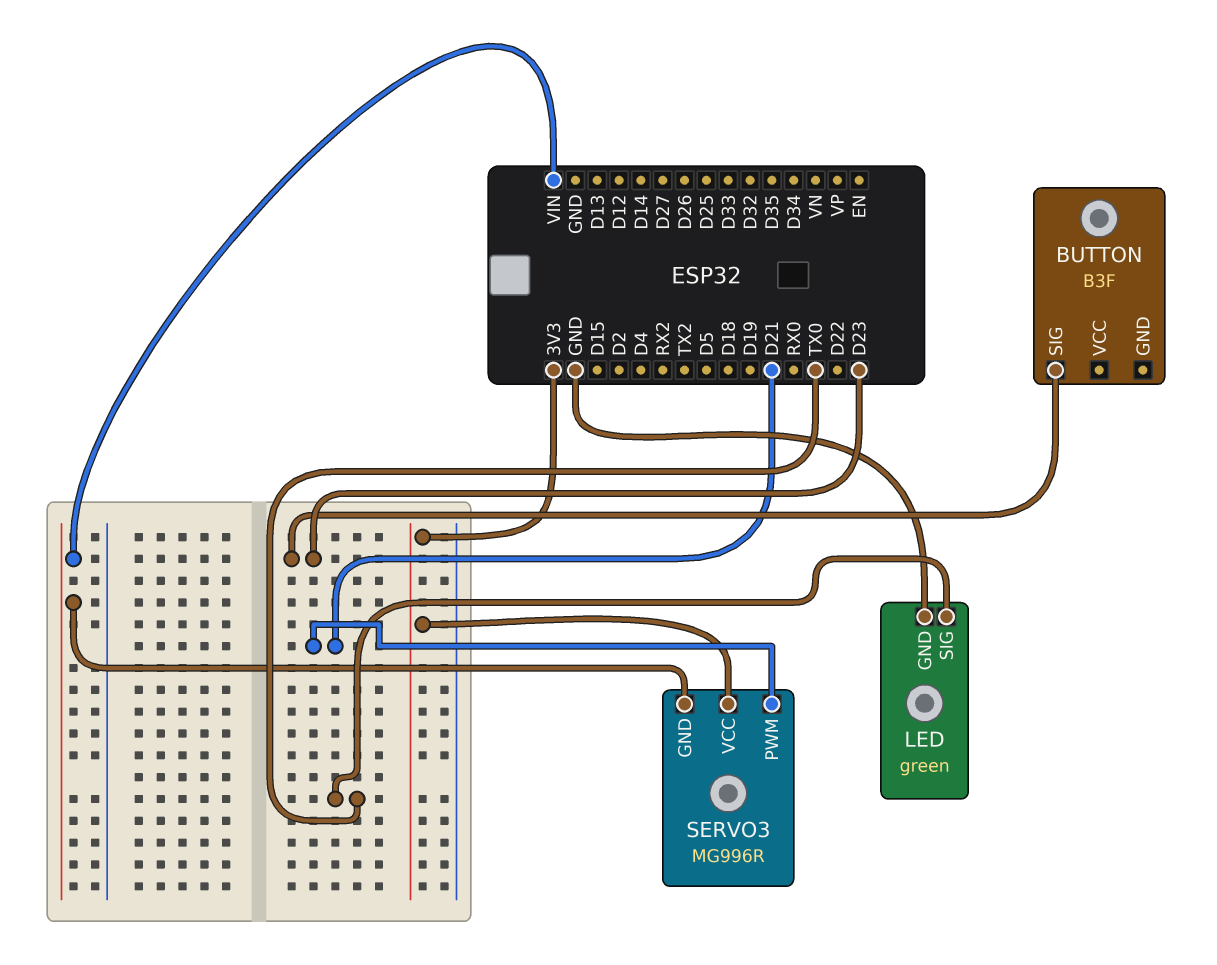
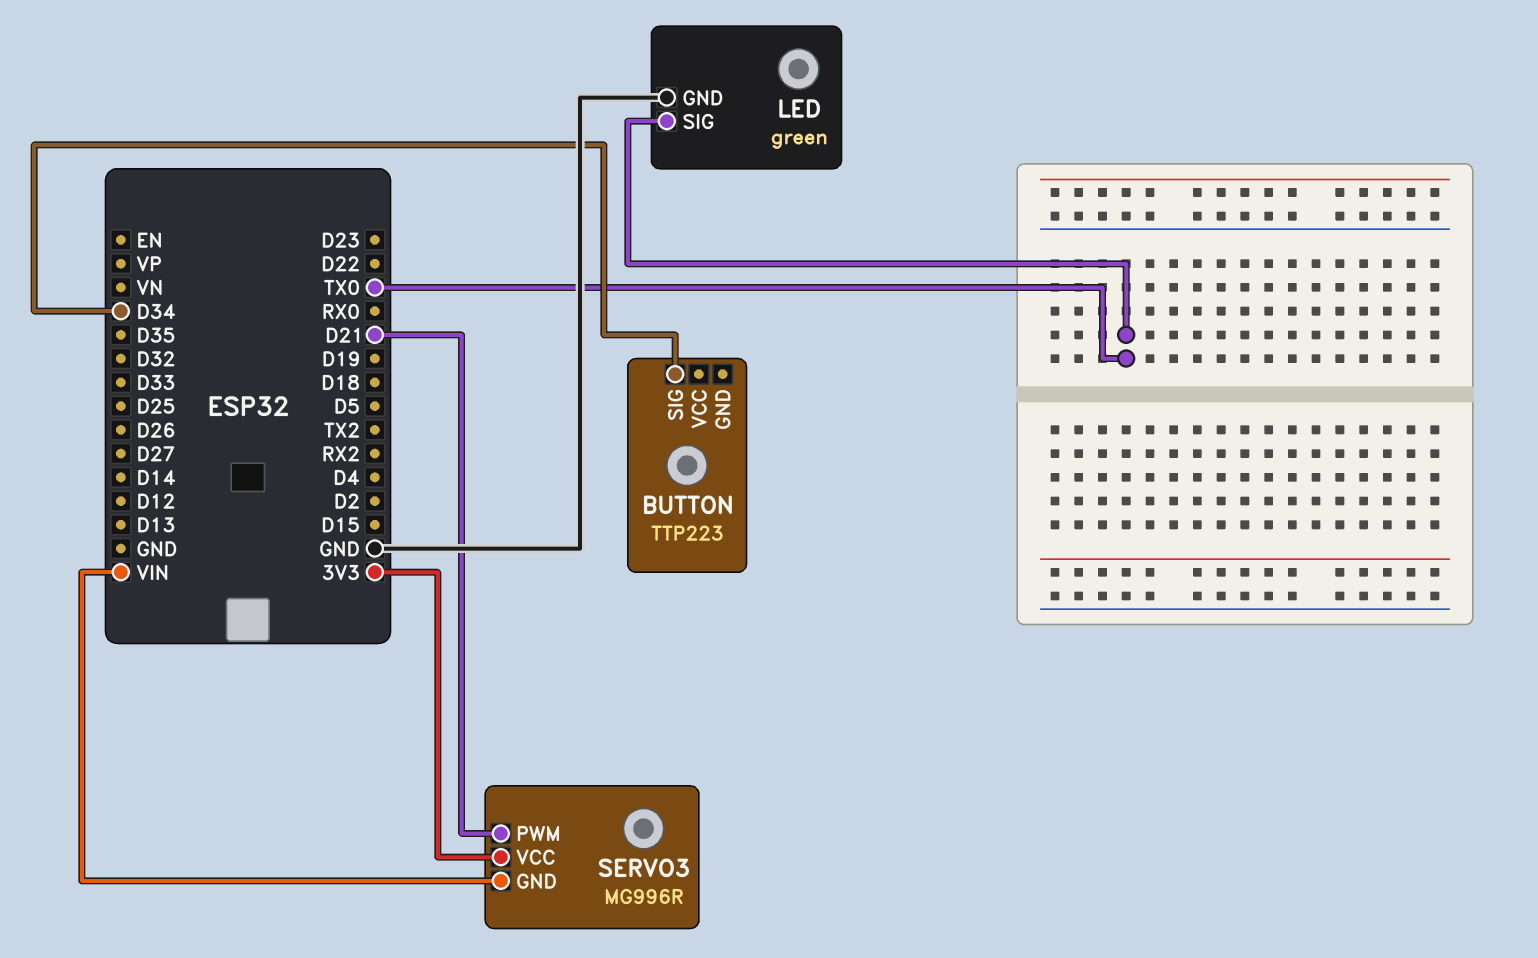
BUTTON: B3F -> TTP223
BUTTON pin SIG: D23 -> D34

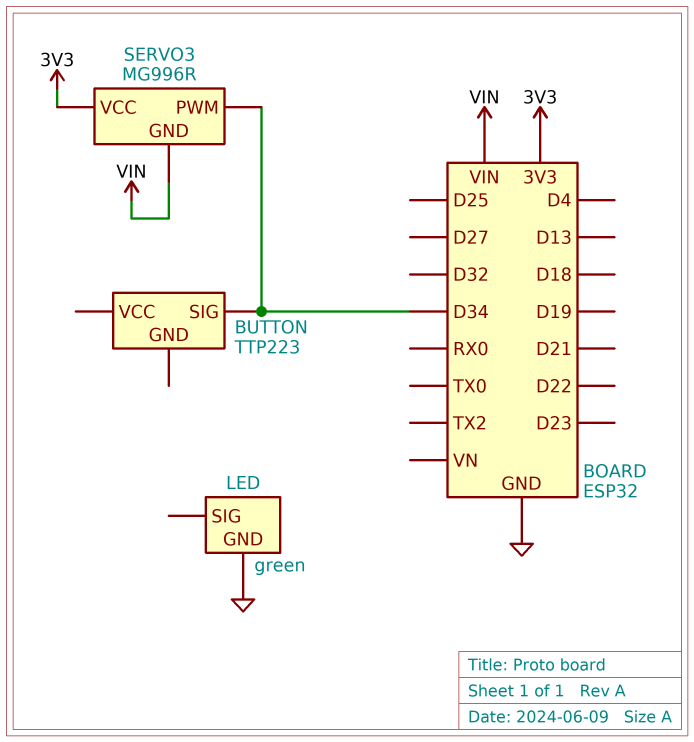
LED pin SIG: TX0 -> none
SERVO3 pin PWM: D21 -> D34

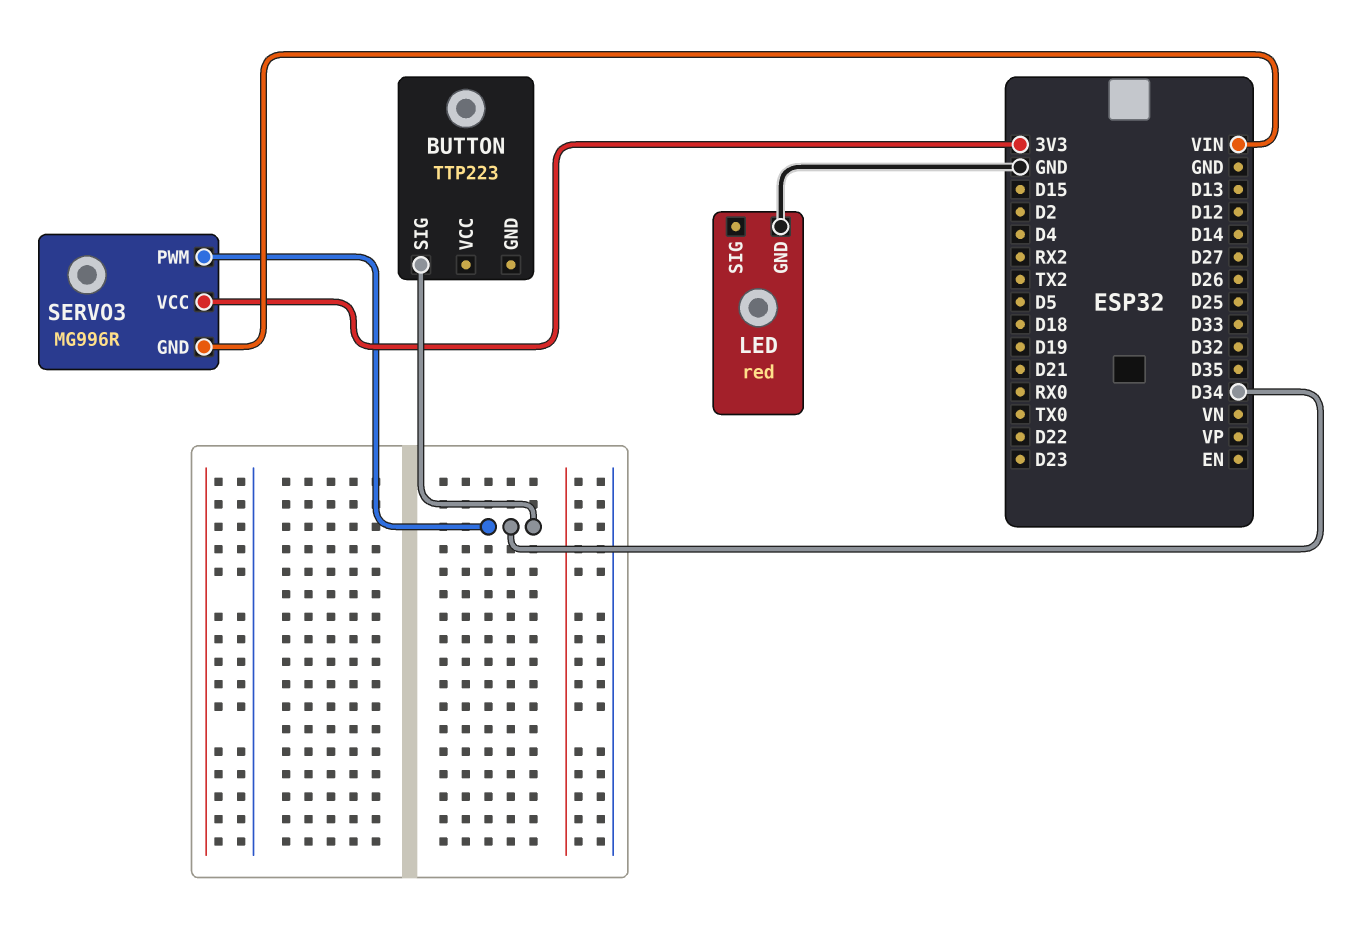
LED: green -> red

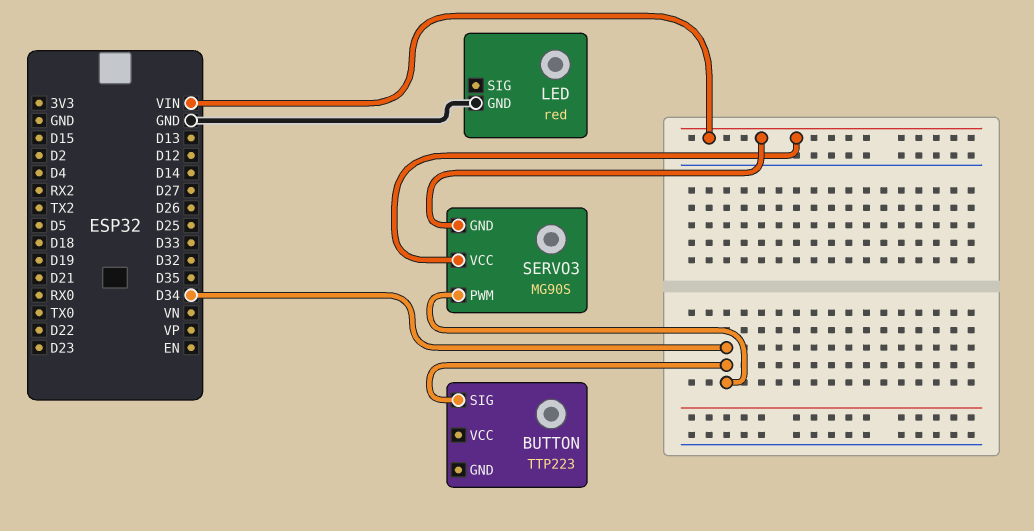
SERVO3: MG996R -> MG90S
SERVO3 pin VCC: 3V3 -> VIN

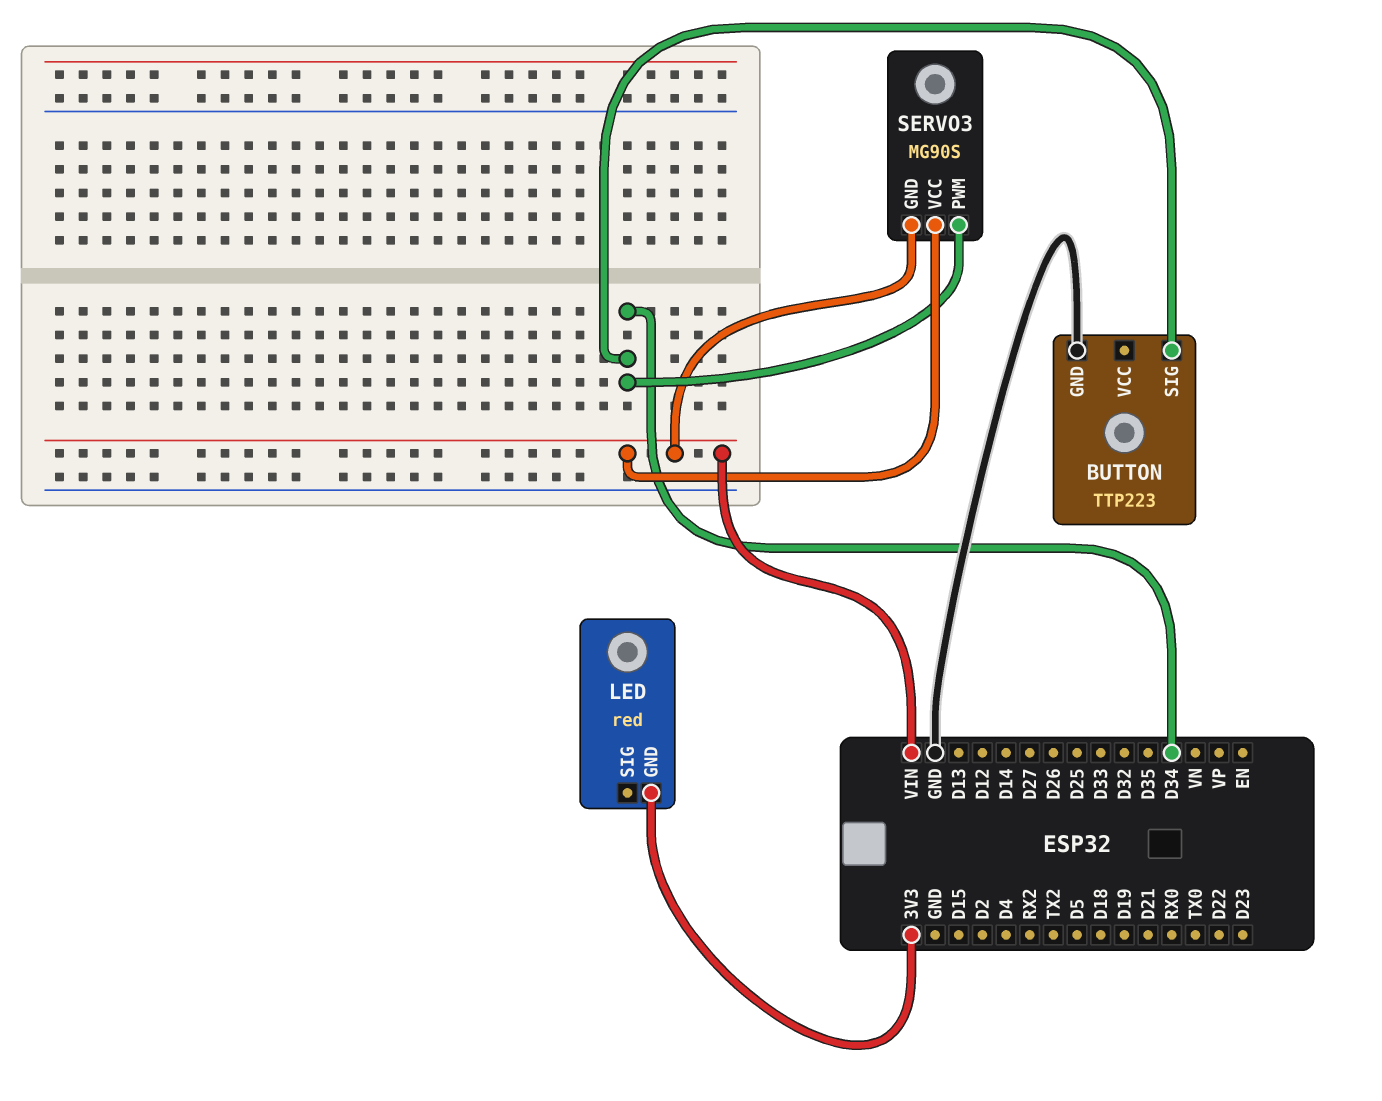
BUTTON pin GND: none -> GND
LED pin GND: GND -> 3V3

